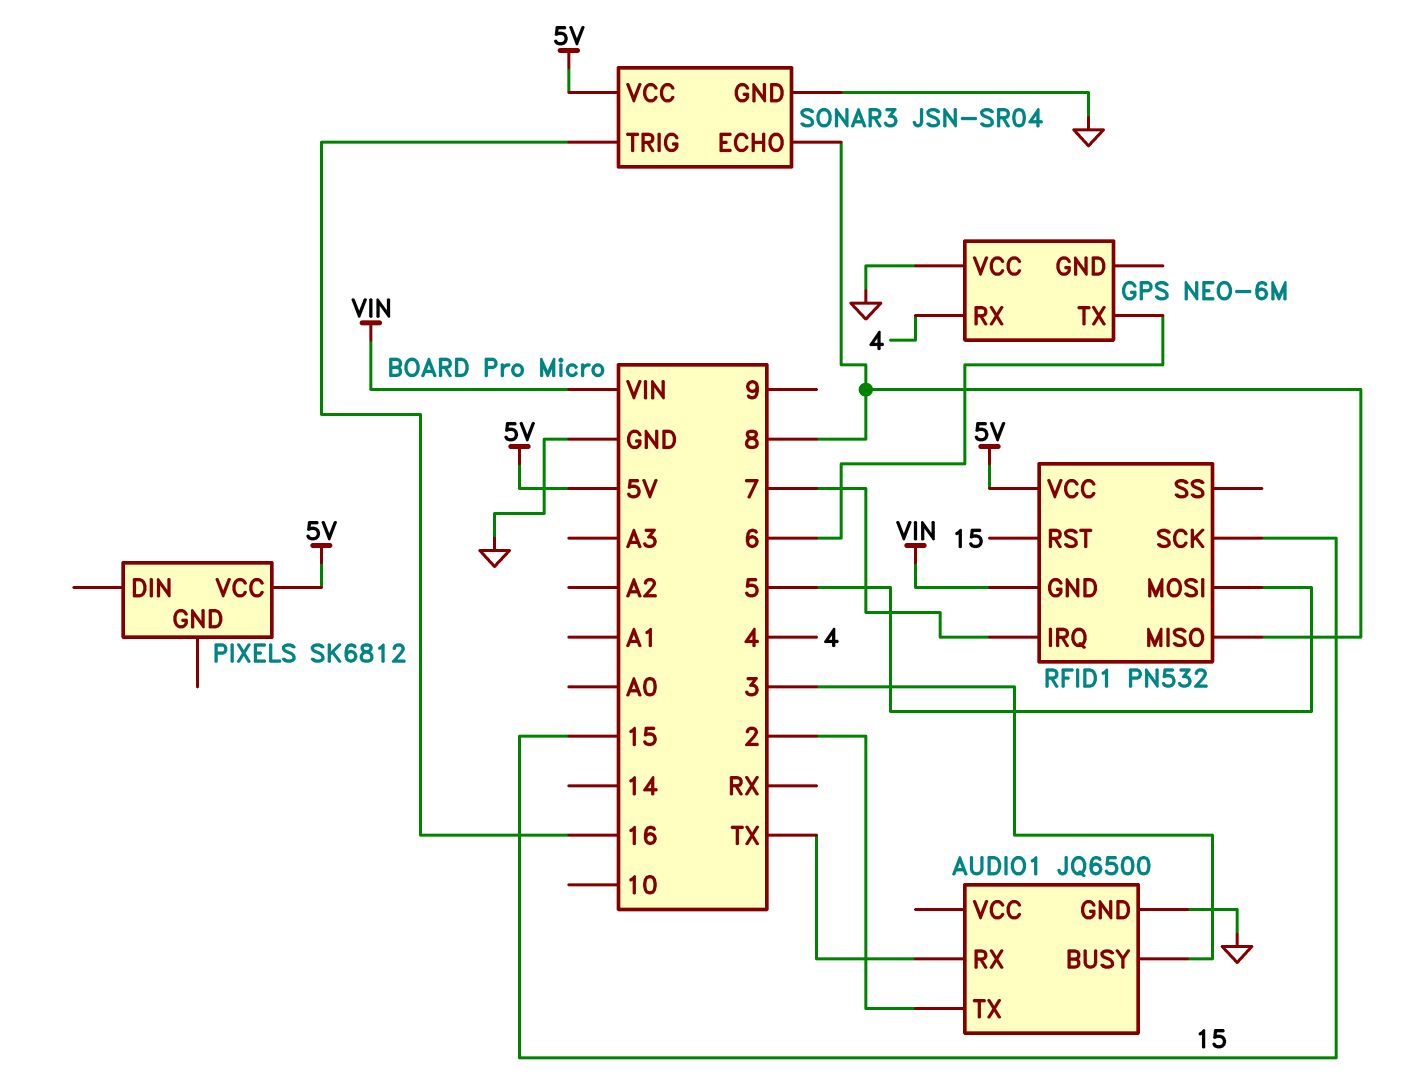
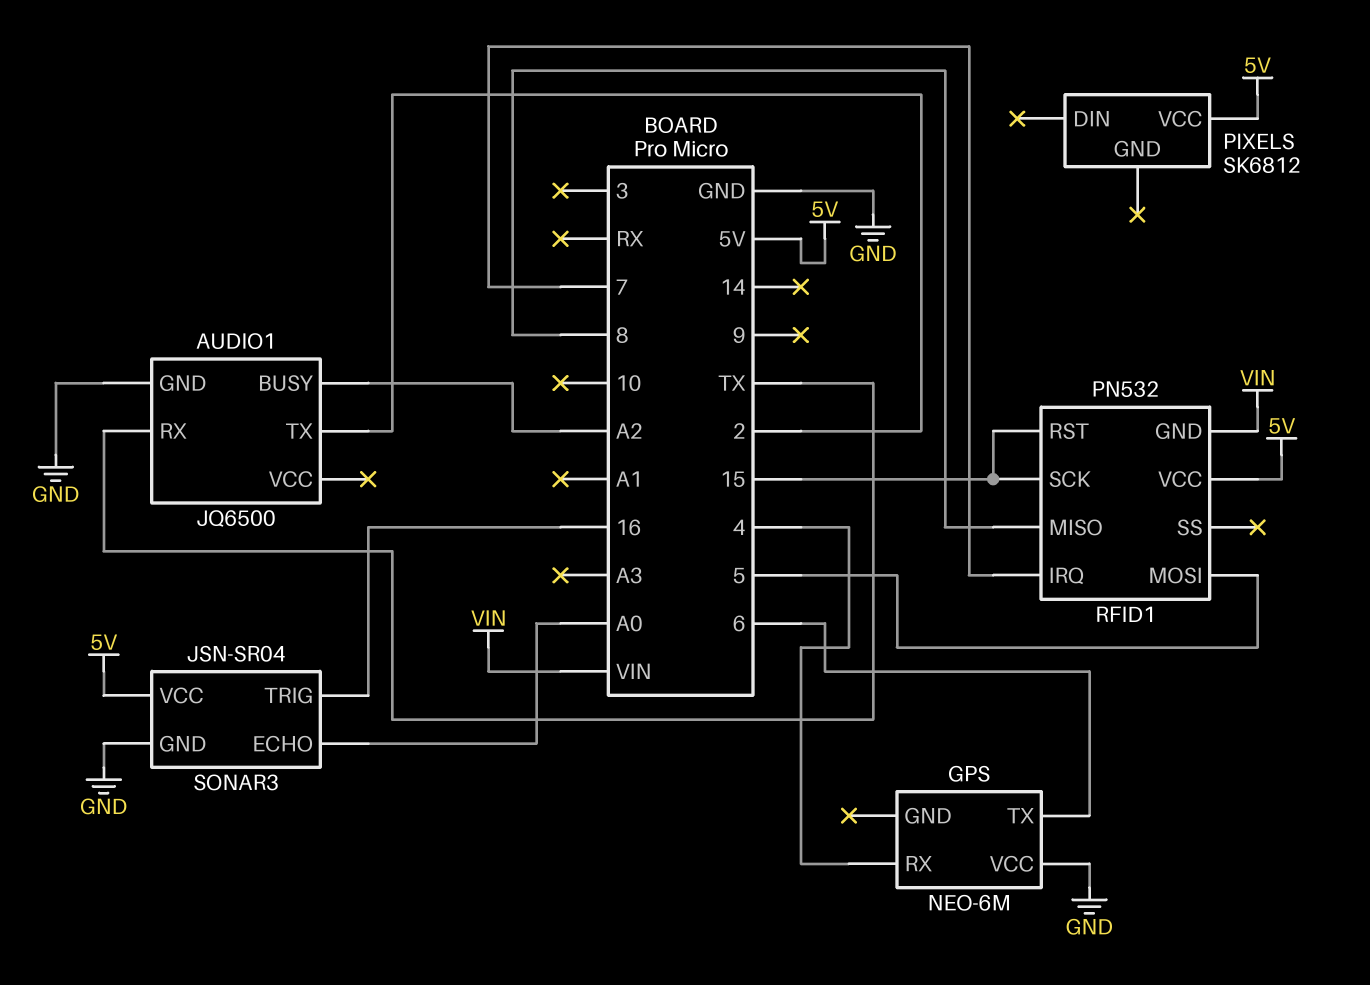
AUDIO1 pin BUSY: 3 -> A2
SONAR3 pin ECHO: 8 -> A0

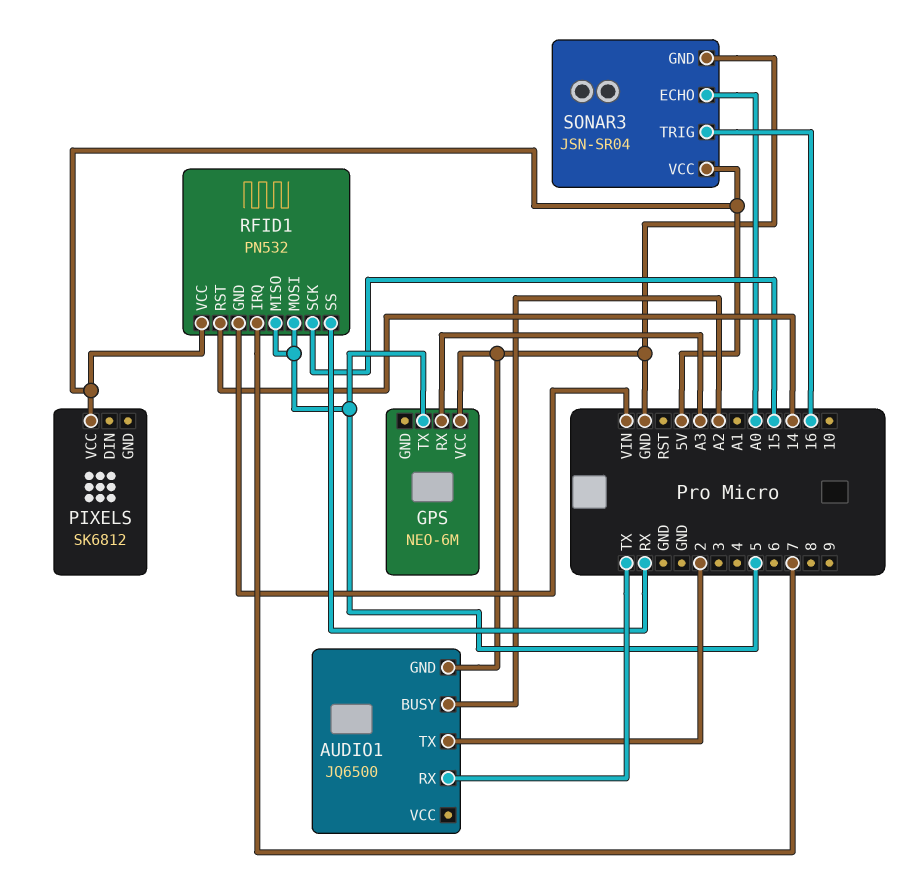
GPS pin RX: 4 -> A3
GPS pin TX: 6 -> 5
RFID1 pin MISO: 8 -> 5
RFID1 pin RST: 15 -> 14
RFID1 pin SS: none -> RX

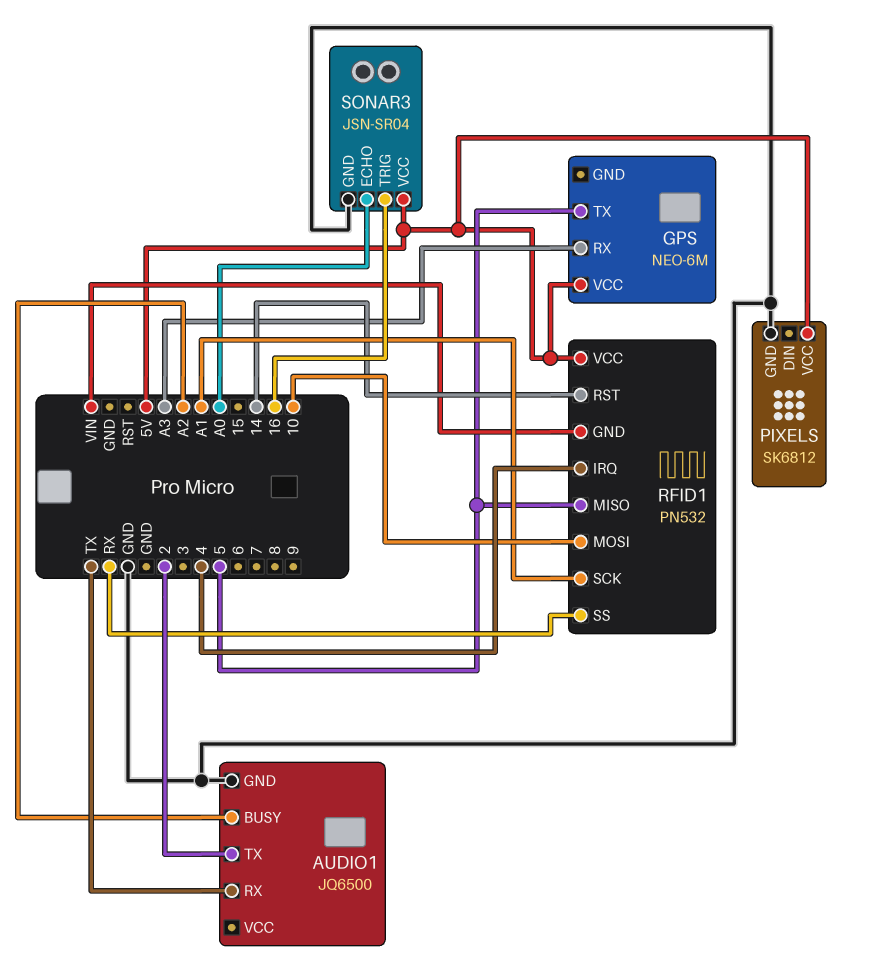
GPS pin VCC: GND -> 5V
PIXELS pin GND: none -> GND
RFID1 pin IRQ: 7 -> 4
RFID1 pin MOSI: 5 -> 10
RFID1 pin SCK: 15 -> A1

